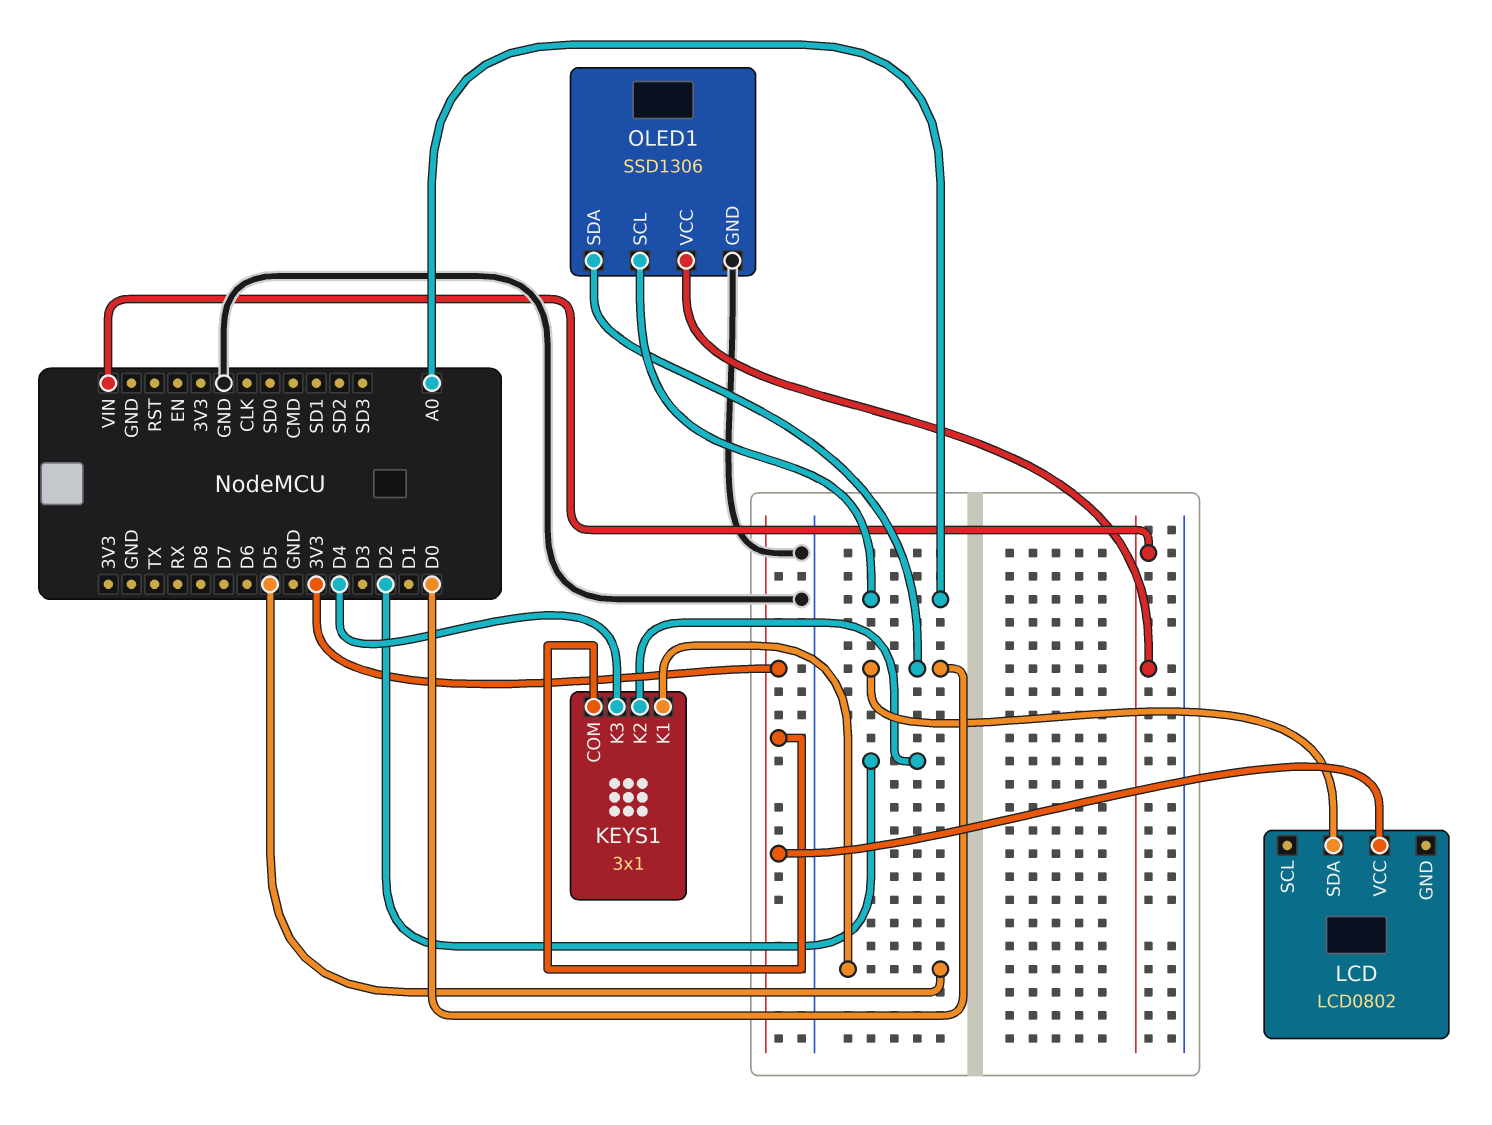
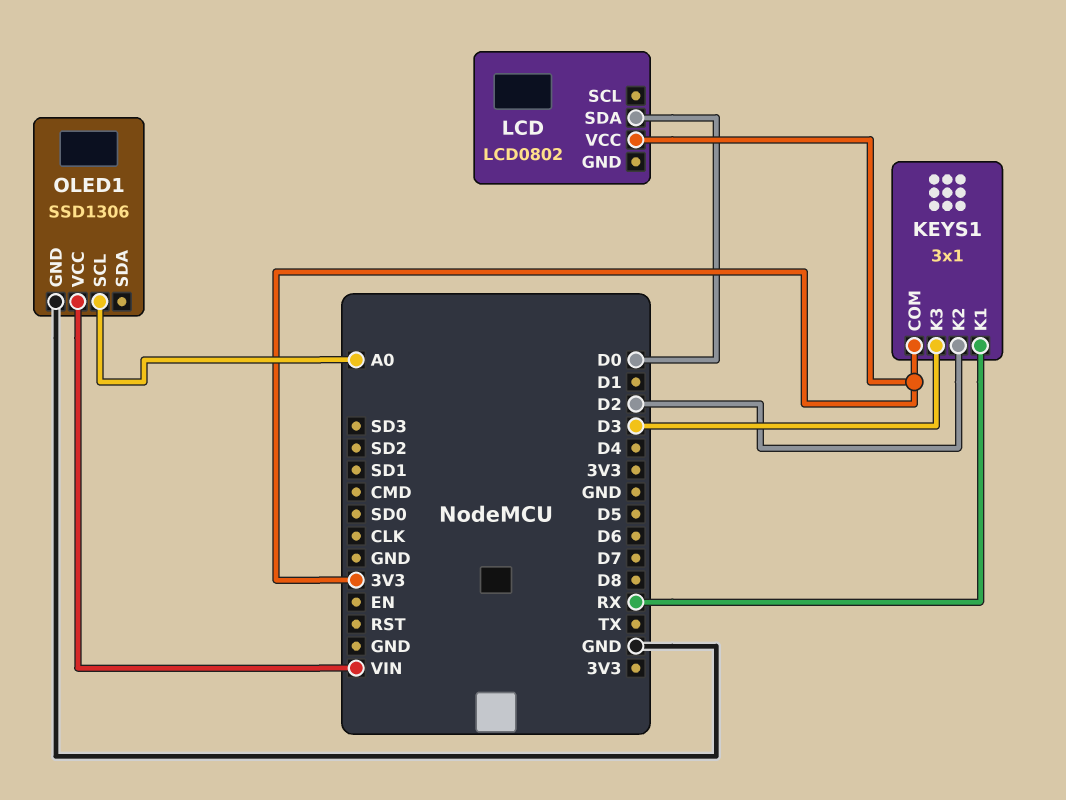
KEYS1 pin K1: D5 -> RX
KEYS1 pin K3: D4 -> D3
OLED1 pin SDA: D0 -> none

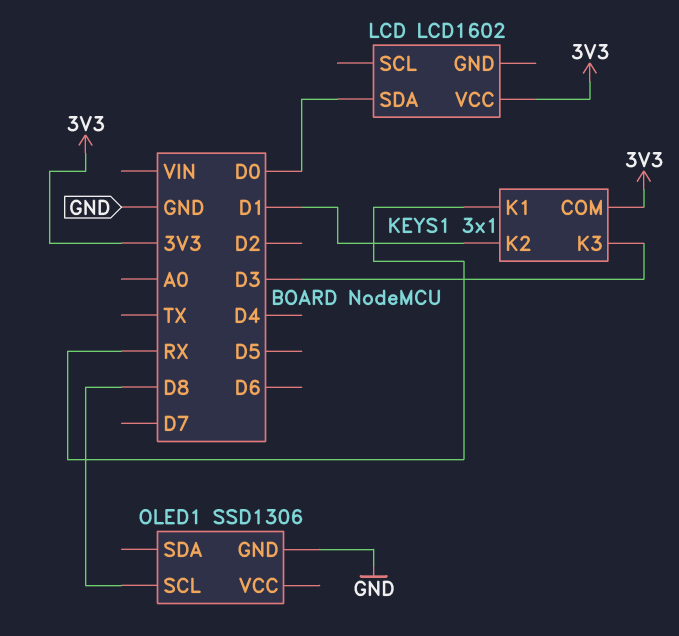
KEYS1 pin K2: D2 -> D1
LCD: LCD0802 -> LCD1602
OLED1 pin SCL: A0 -> D8
OLED1 pin VCC: VIN -> none

